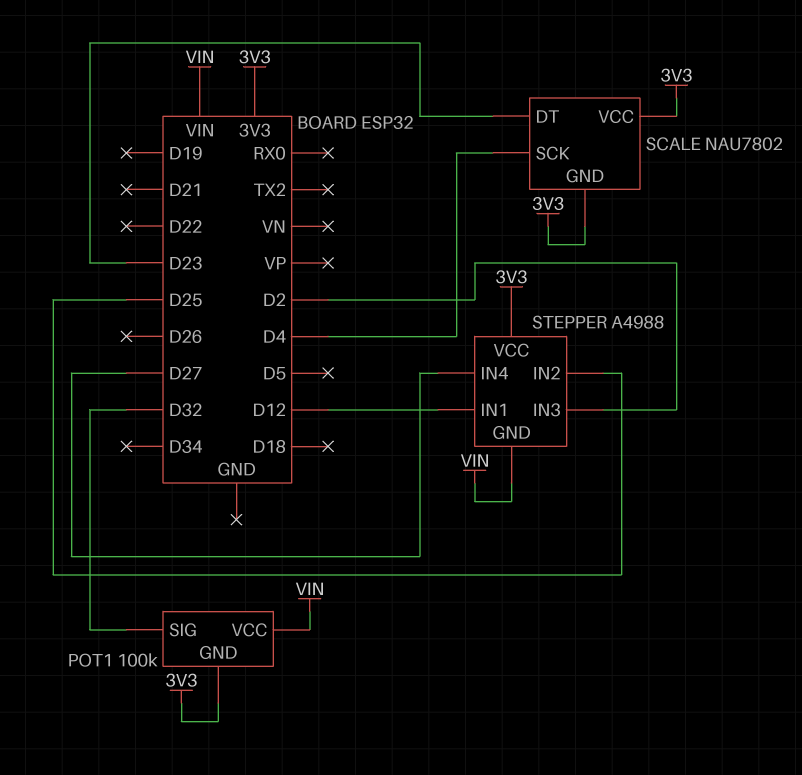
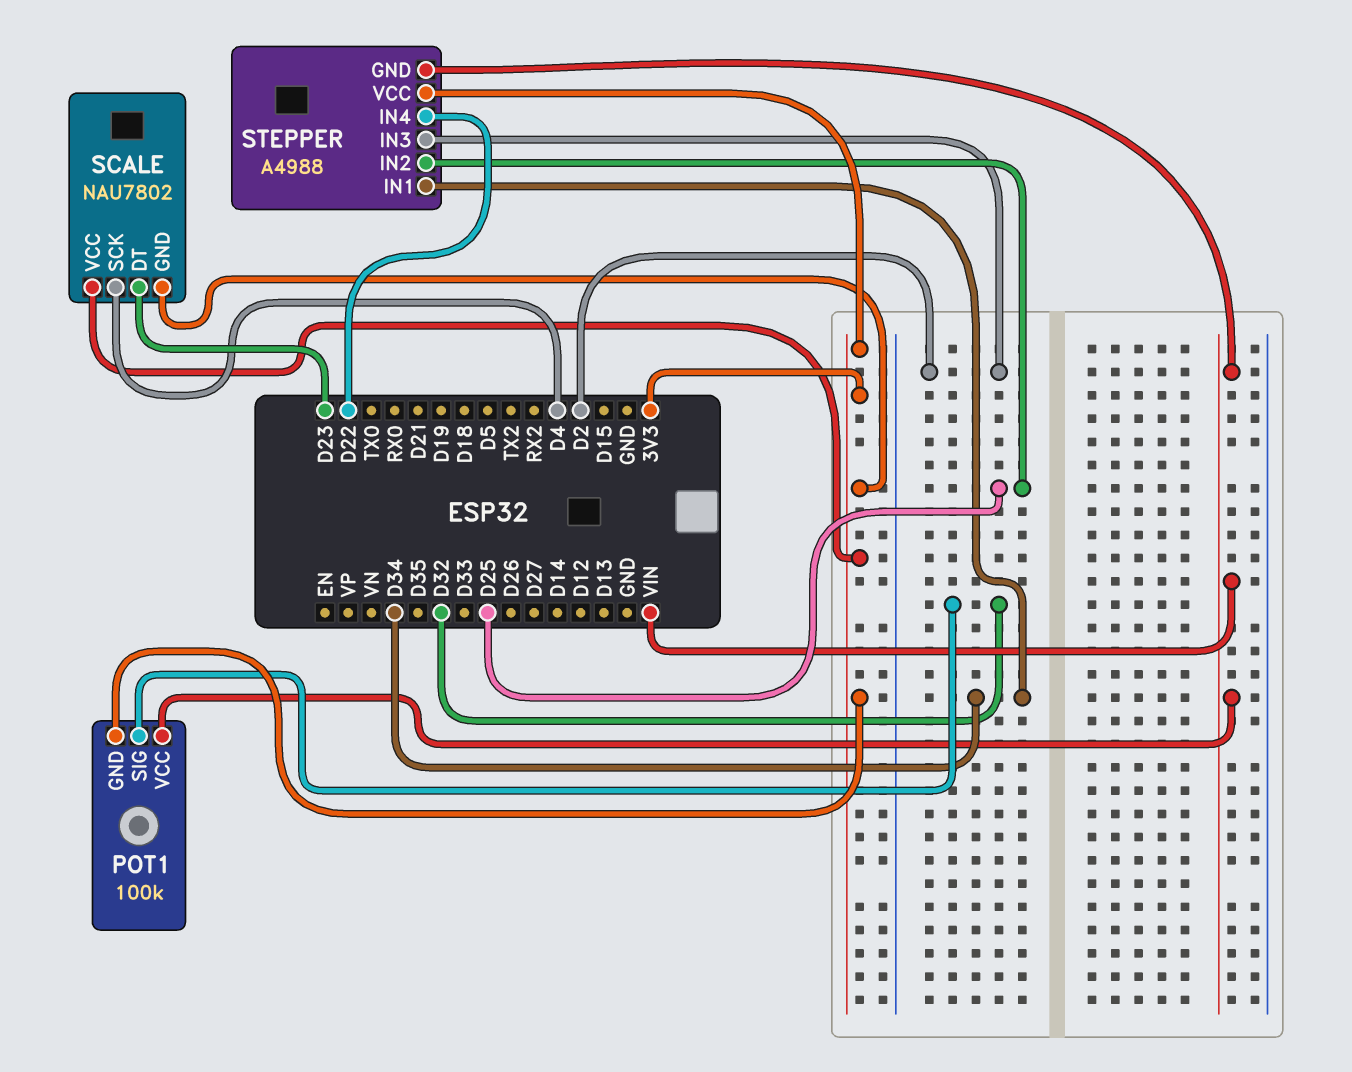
STEPPER pin IN1: D12 -> D34
STEPPER pin IN4: D27 -> D22

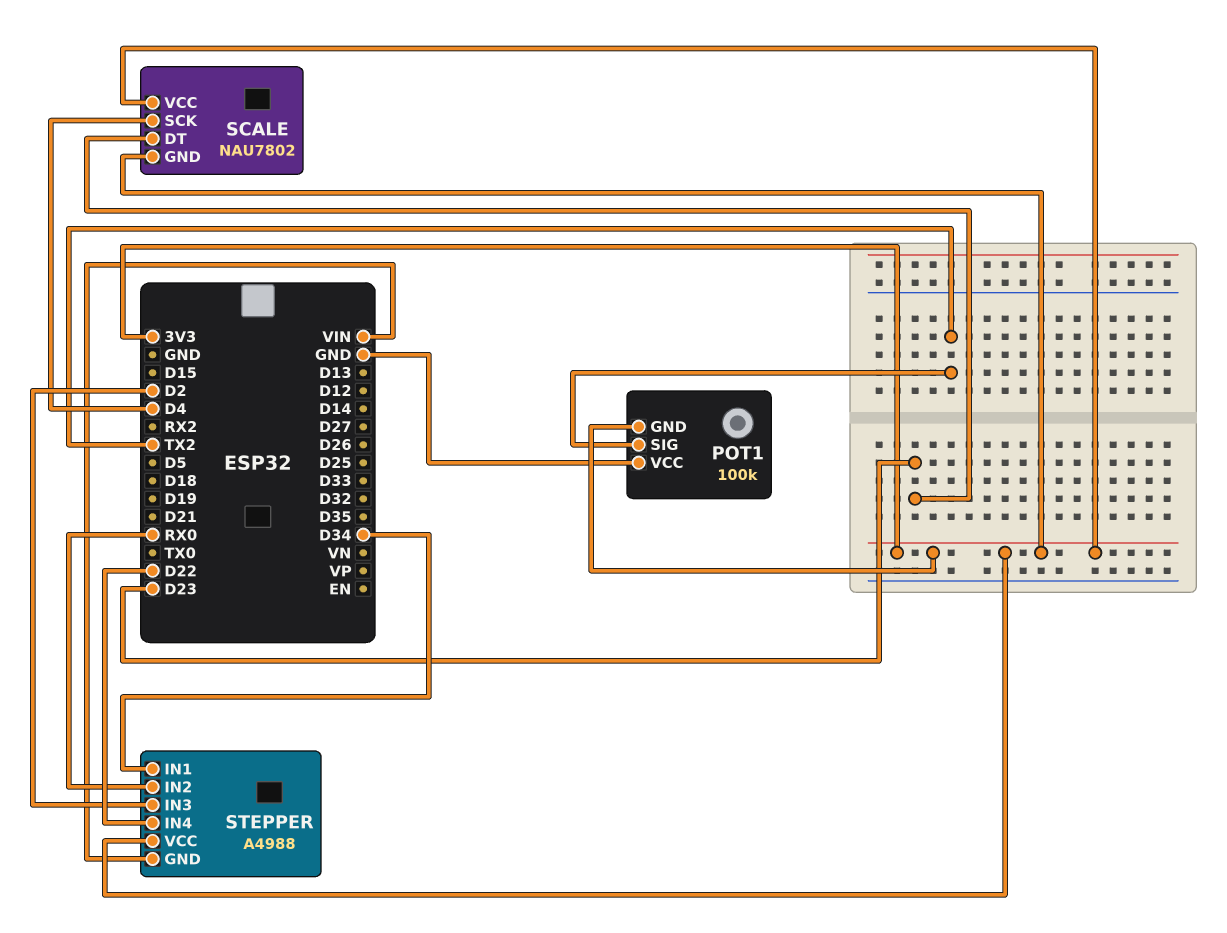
POT1 pin SIG: D32 -> TX2
POT1 pin VCC: VIN -> GND
STEPPER pin IN2: D25 -> RX0

